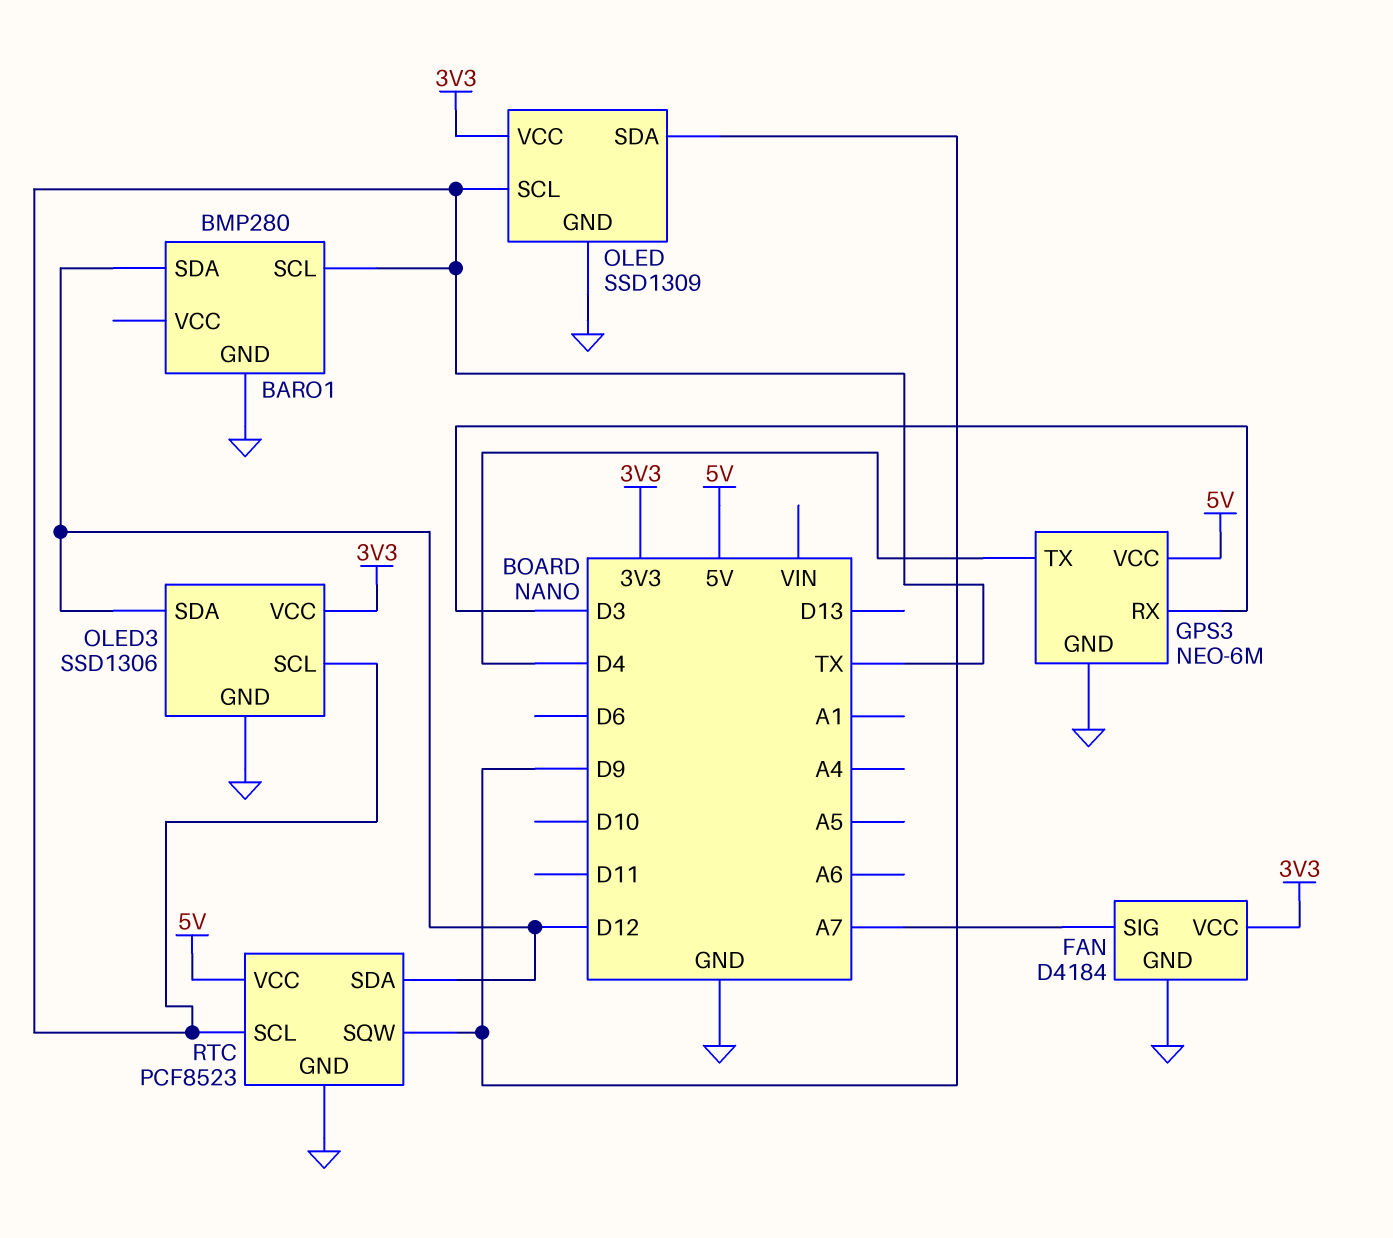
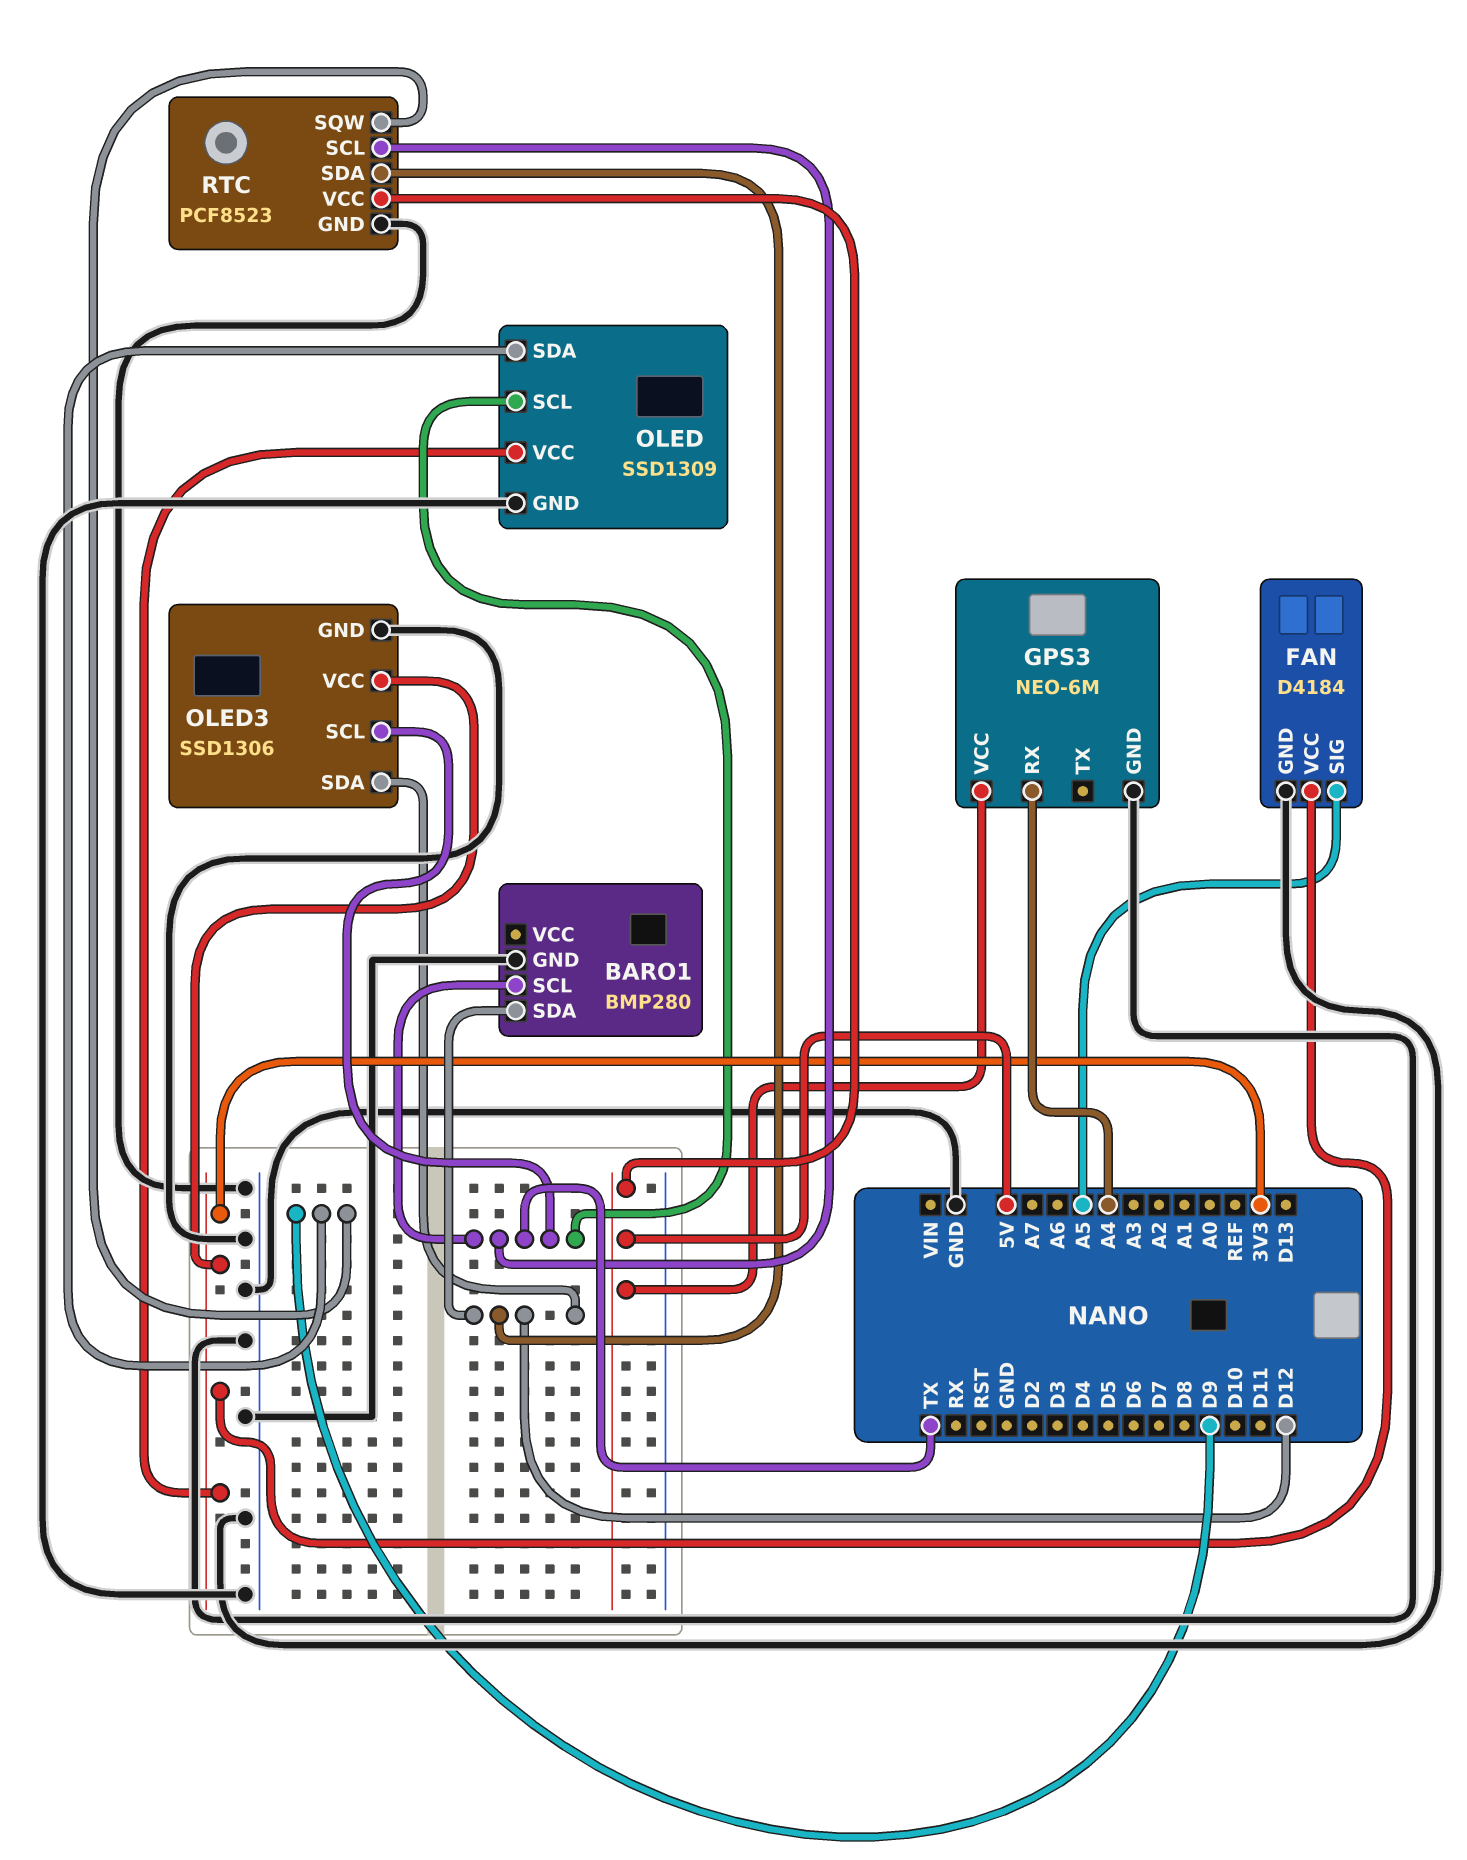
FAN pin SIG: A7 -> A5
GPS3 pin RX: D3 -> A4
GPS3 pin TX: D4 -> none

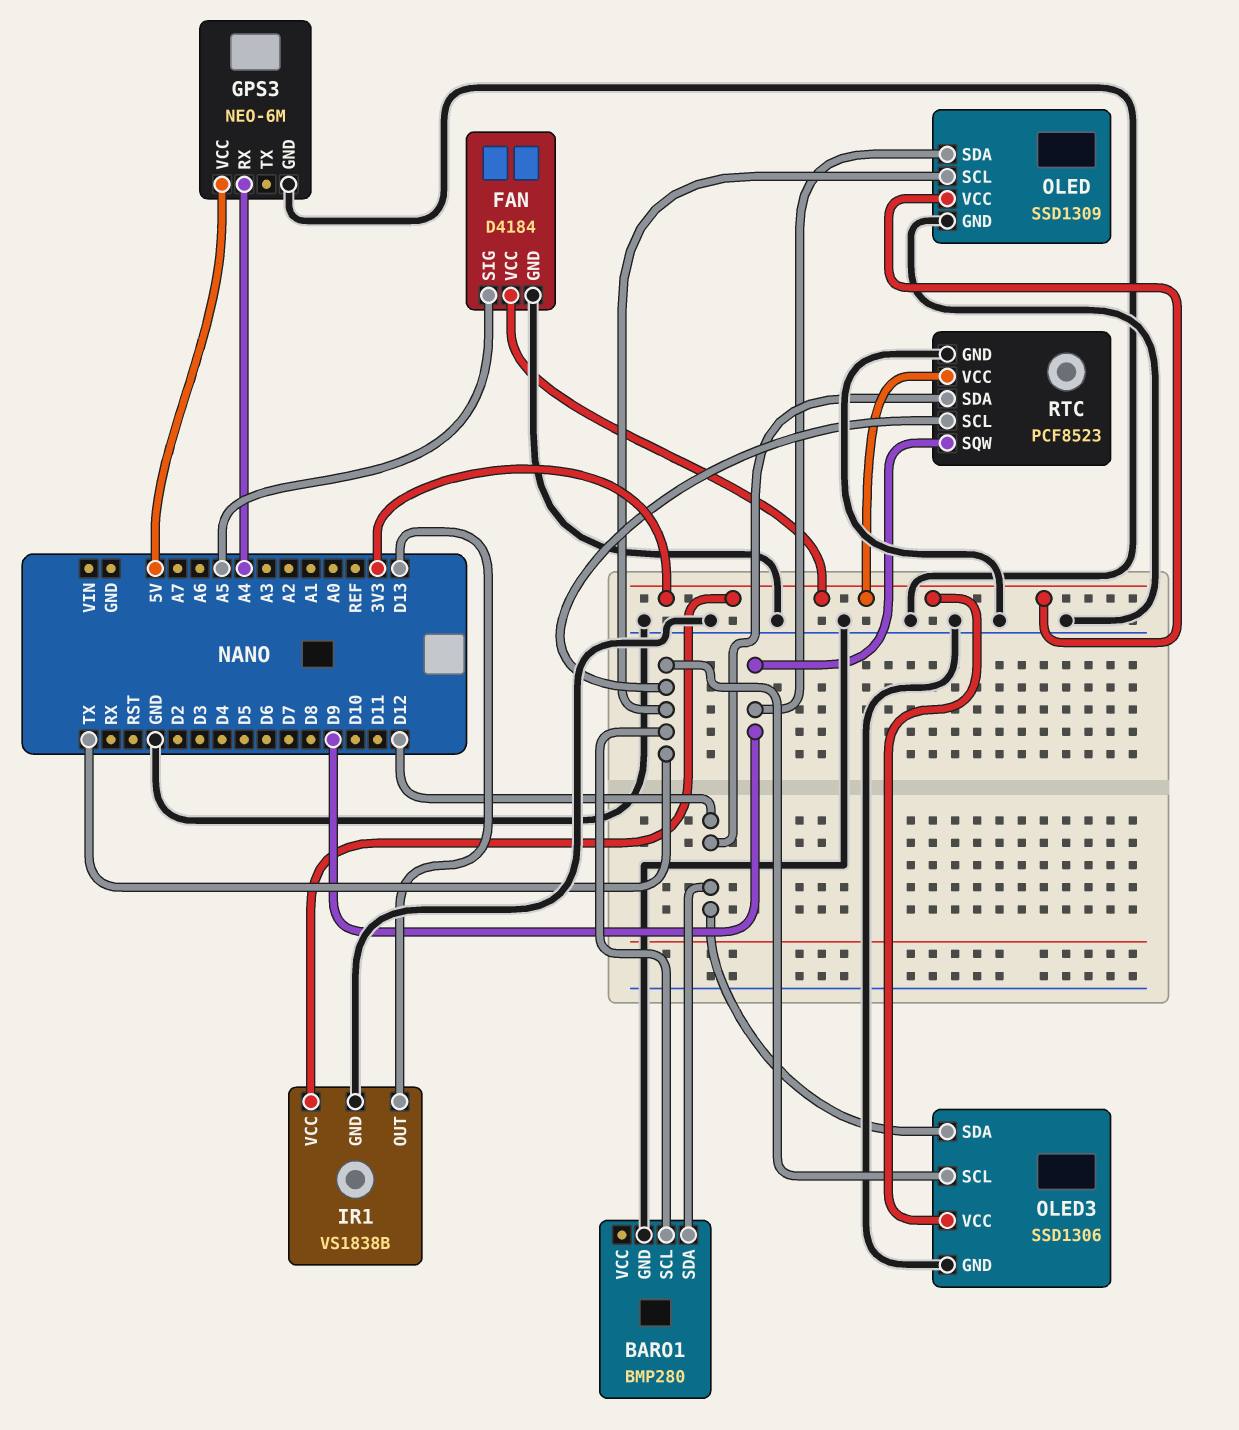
IR1: none -> VS1838B
IR1 pin GND: none -> GND
IR1 pin OUT: none -> D13
IR1 pin VCC: none -> 3V3
RTC pin VCC: 5V -> 3V3

